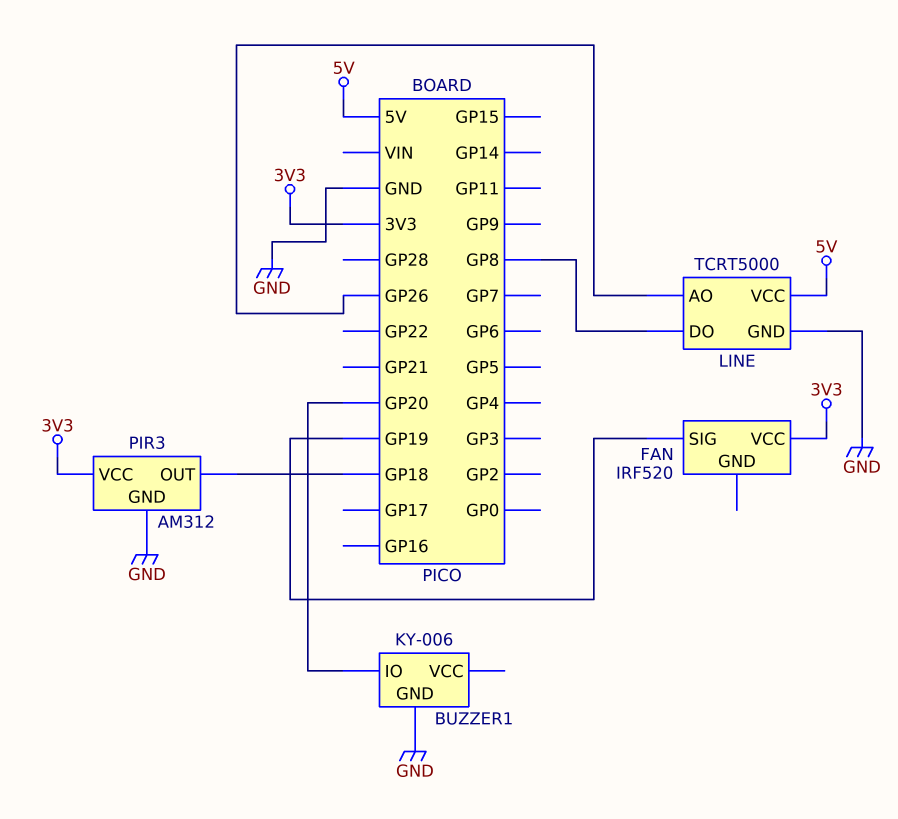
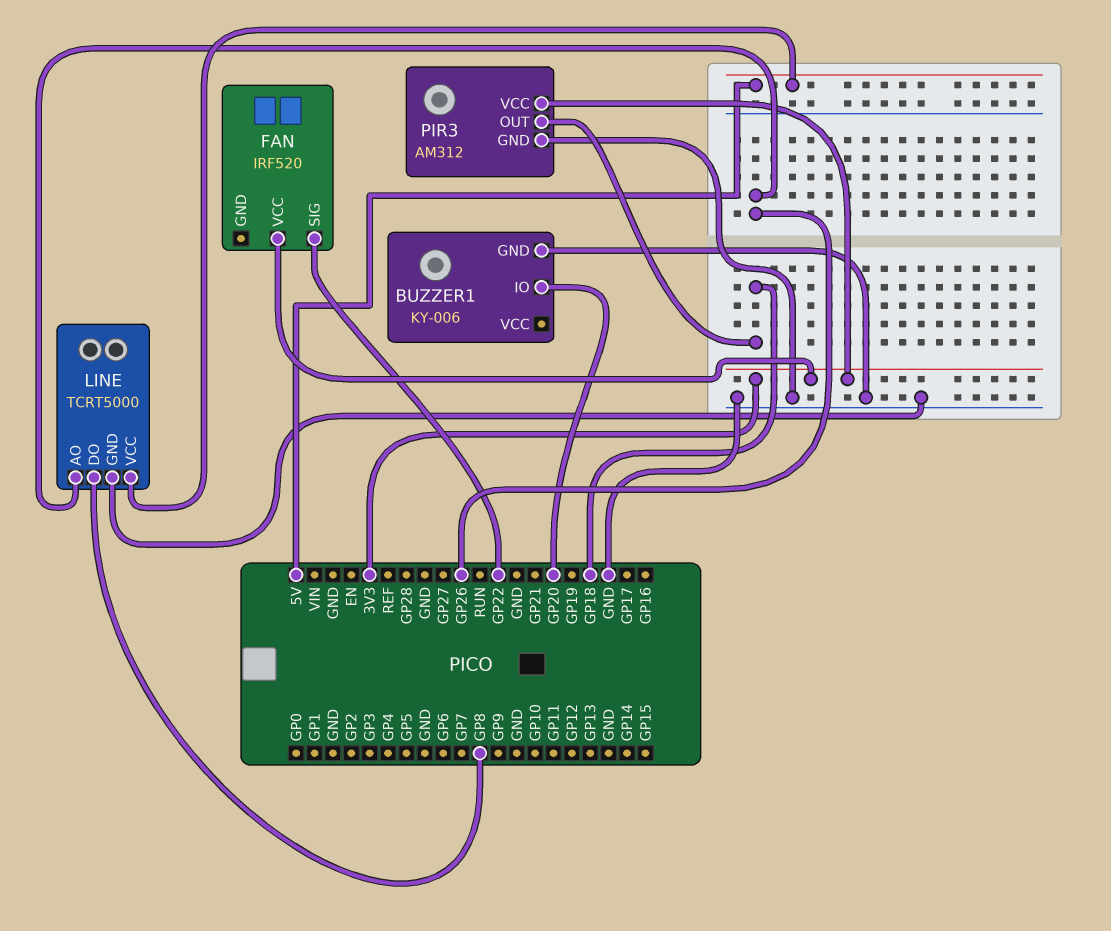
FAN pin SIG: GP19 -> GP22

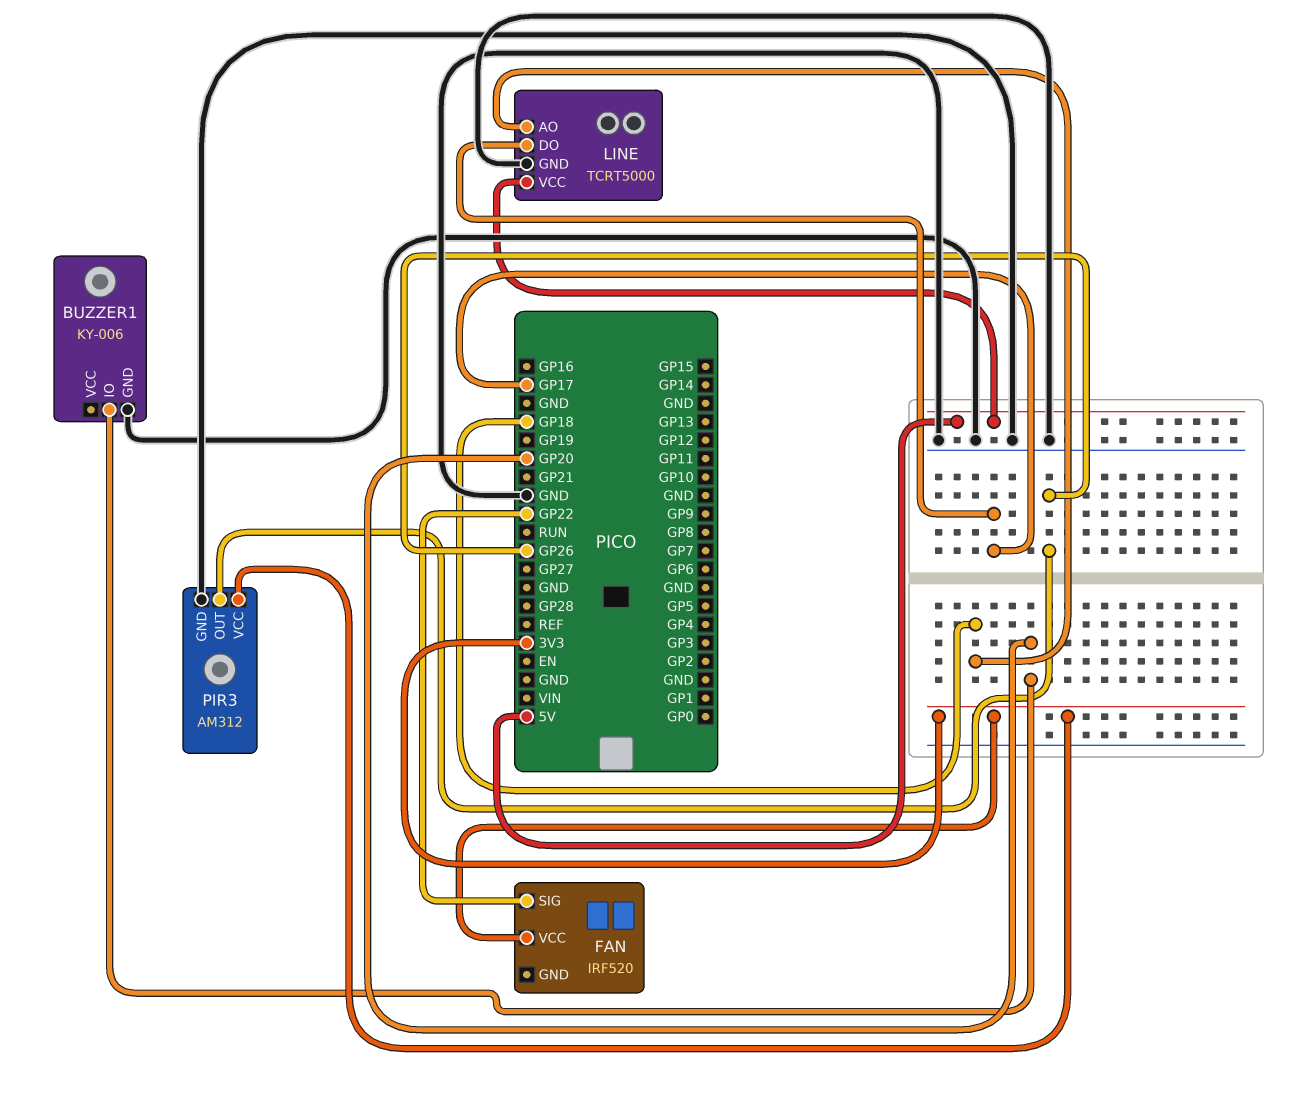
LINE pin AO: GP26 -> GP18
LINE pin DO: GP8 -> GP17
PIR3 pin OUT: GP18 -> GP26

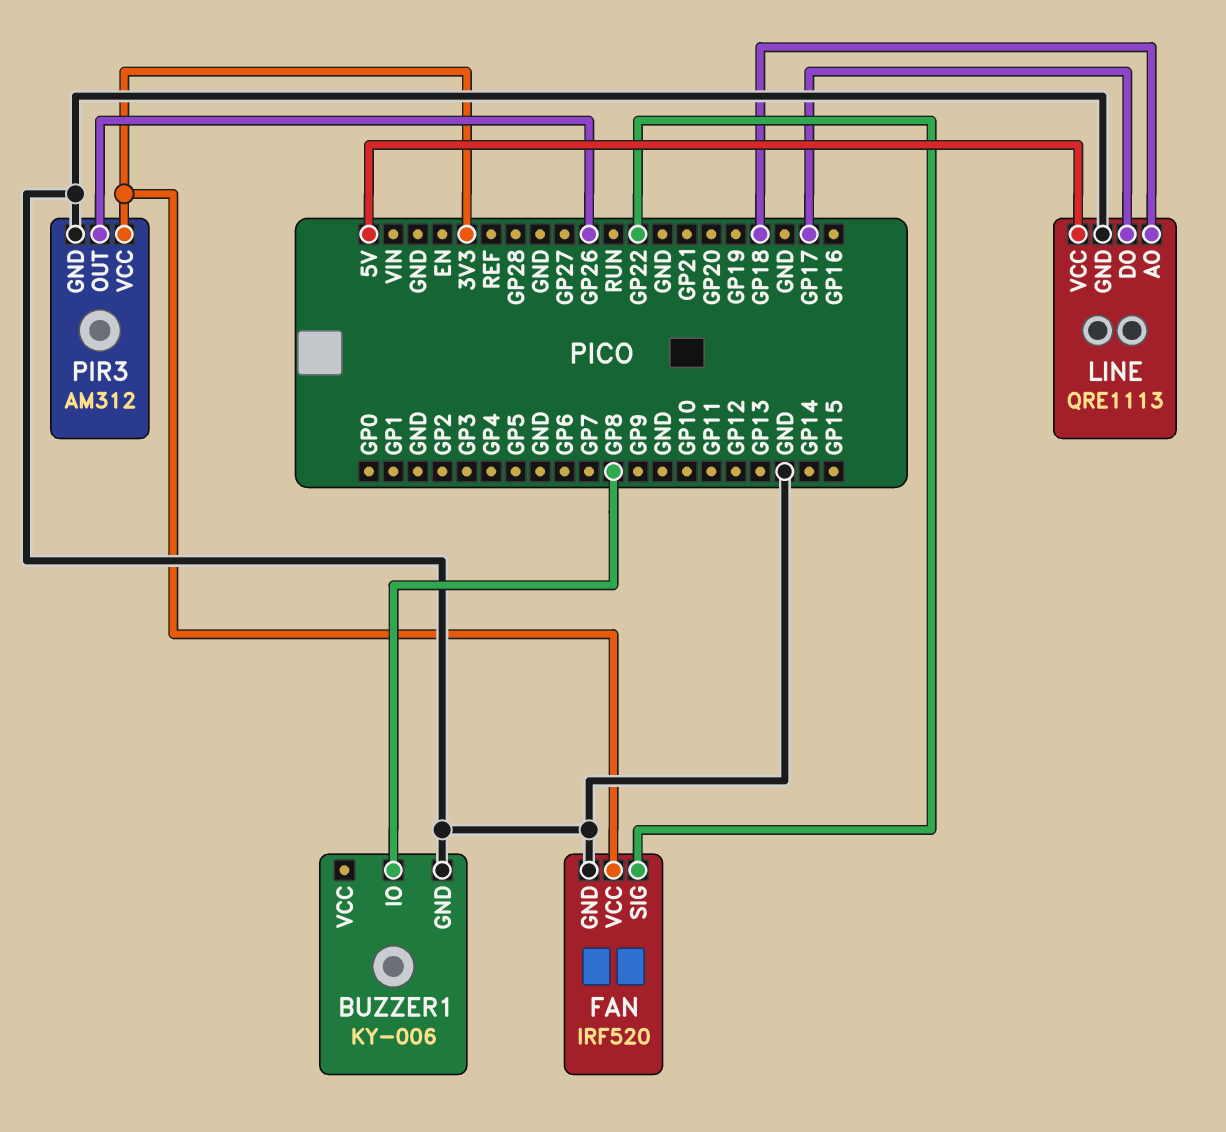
BUZZER1 pin IO: GP20 -> GP8
FAN pin GND: none -> GND
LINE: TCRT5000 -> QRE1113

